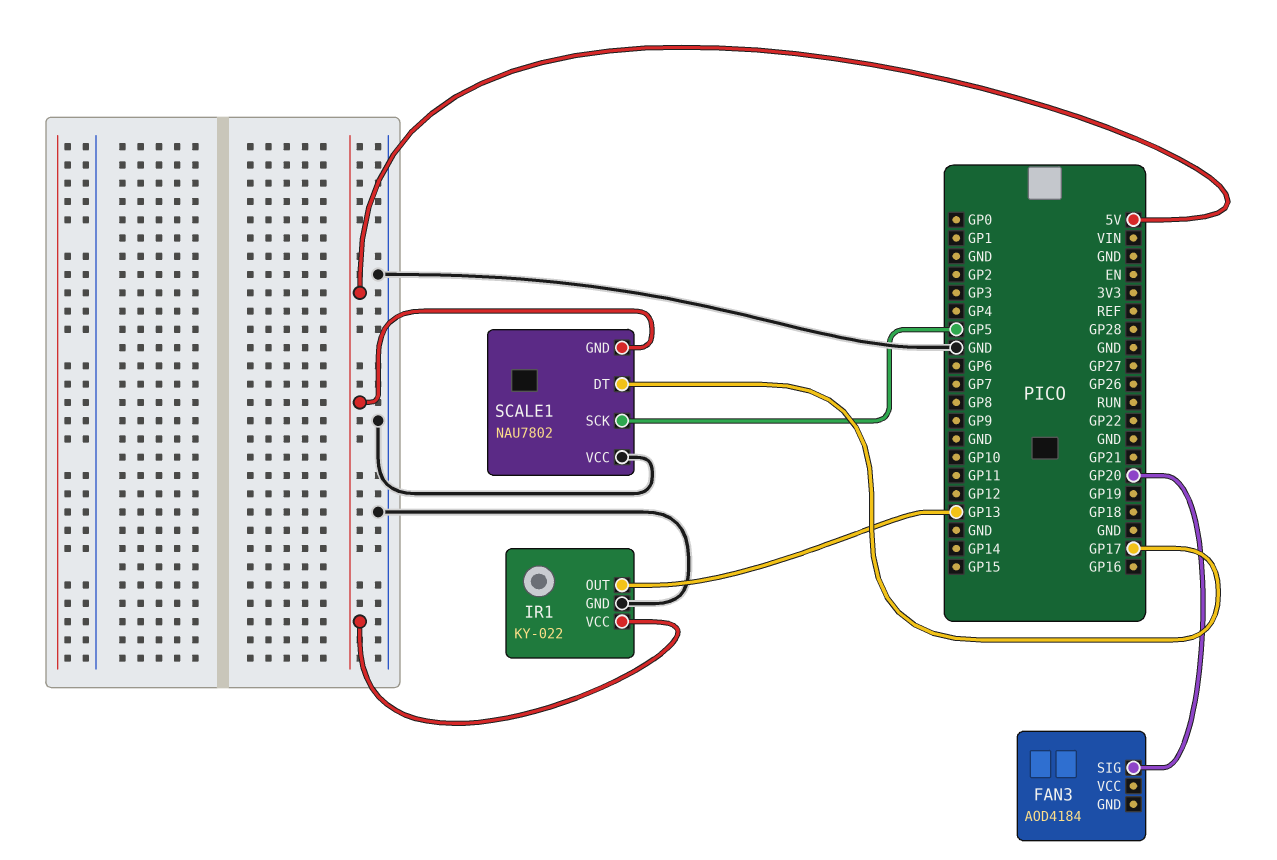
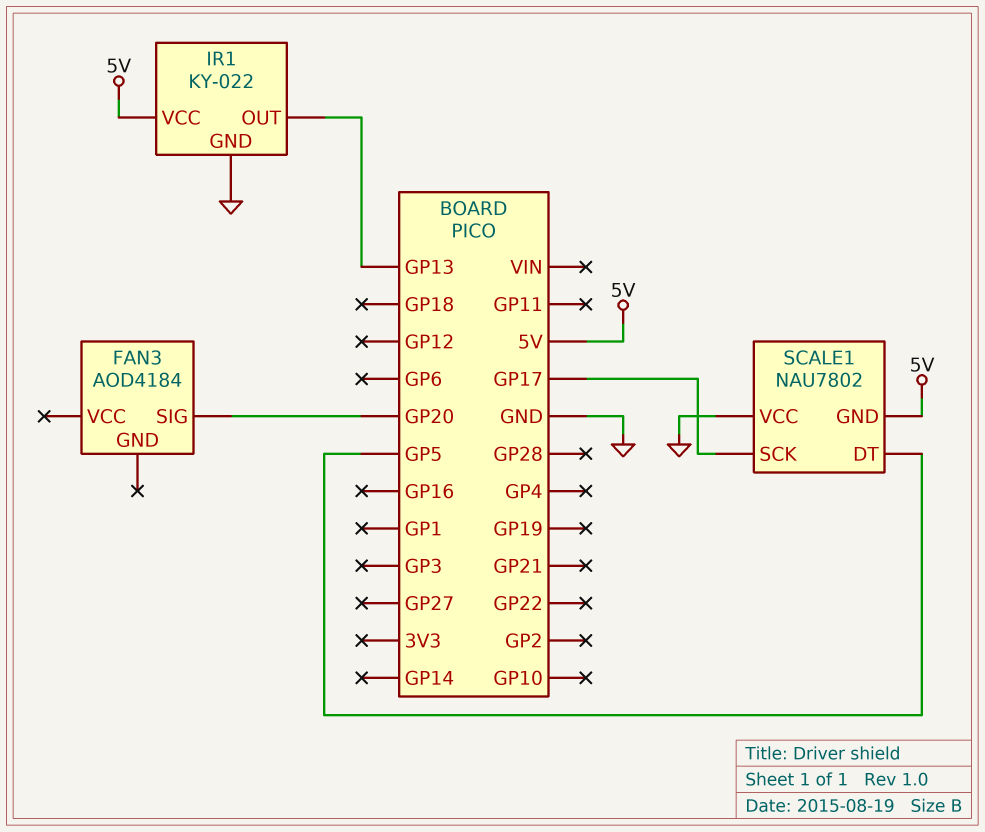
SCALE1 pin DT: GP17 -> GP5
SCALE1 pin SCK: GP5 -> GP17

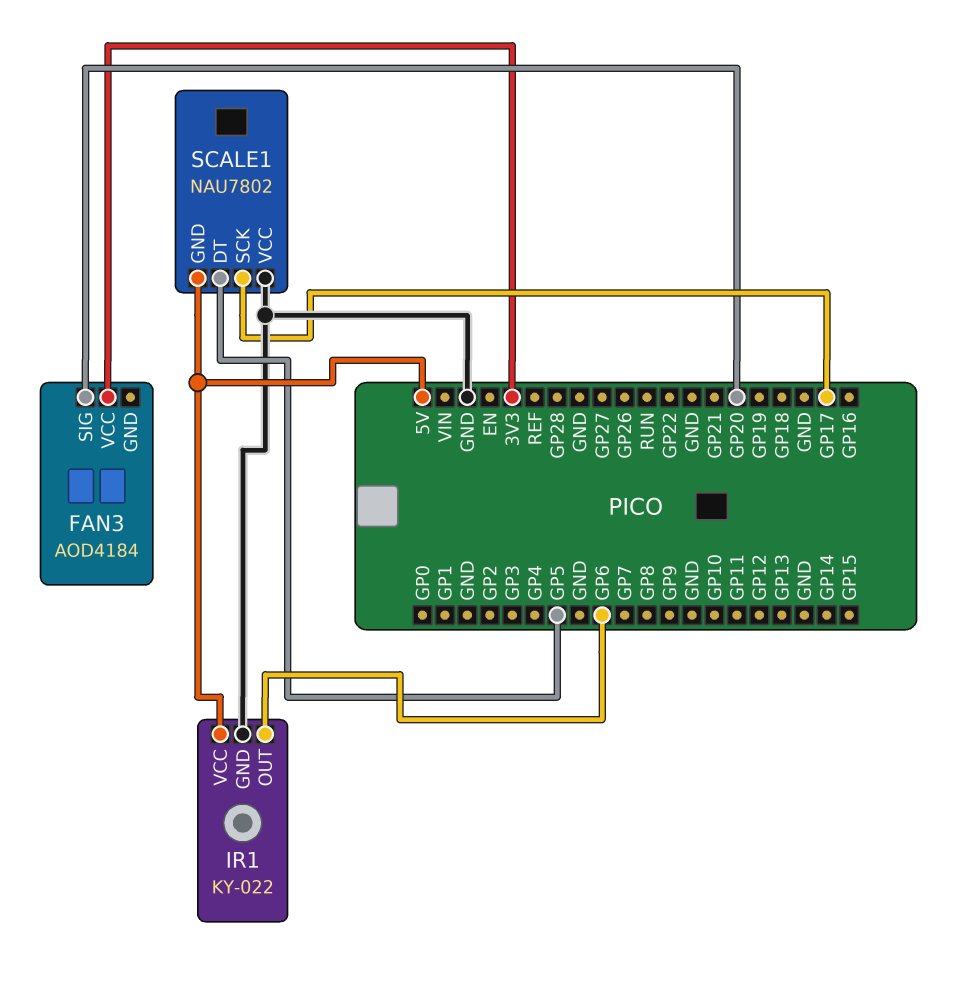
FAN3 pin VCC: none -> 3V3
IR1 pin OUT: GP13 -> GP6

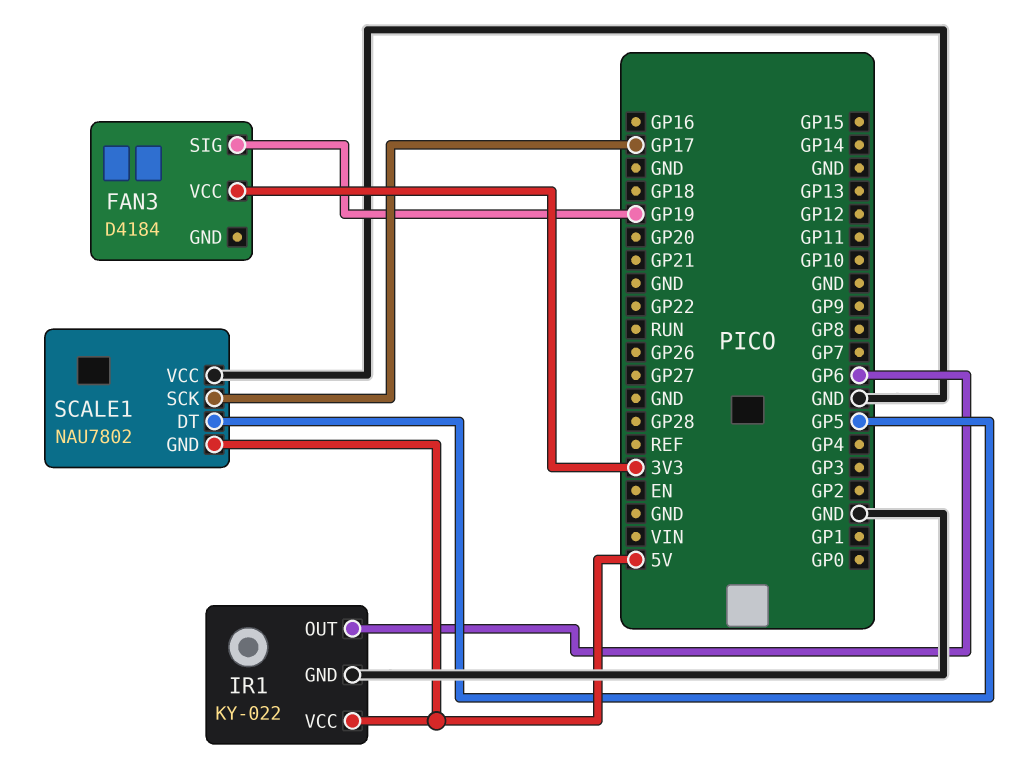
FAN3: AOD4184 -> D4184
FAN3 pin SIG: GP20 -> GP19

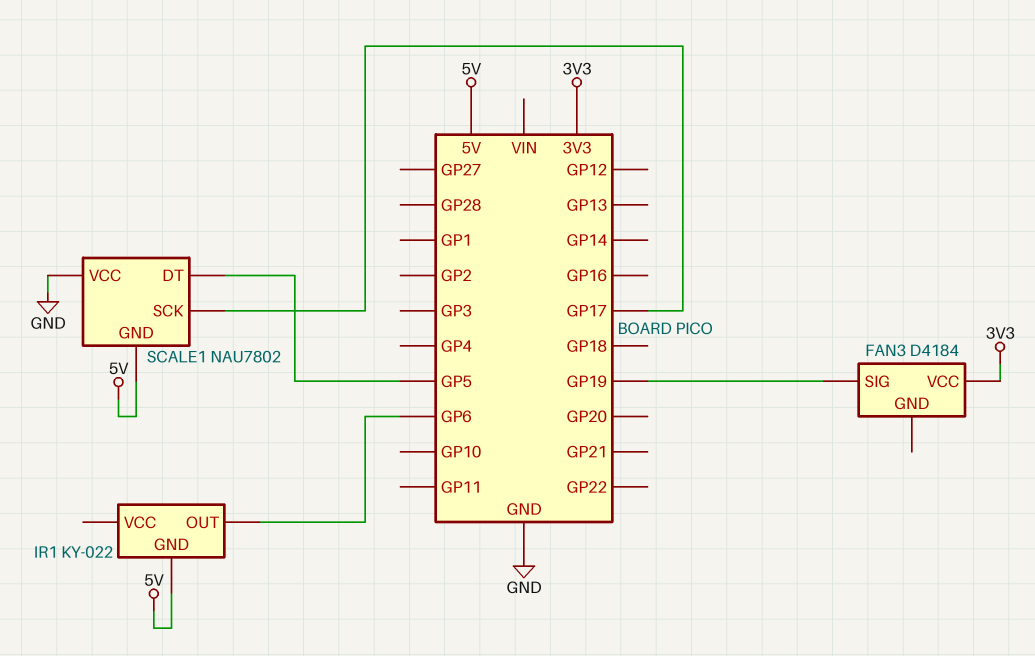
IR1 pin GND: GND -> 5V
IR1 pin VCC: 5V -> none

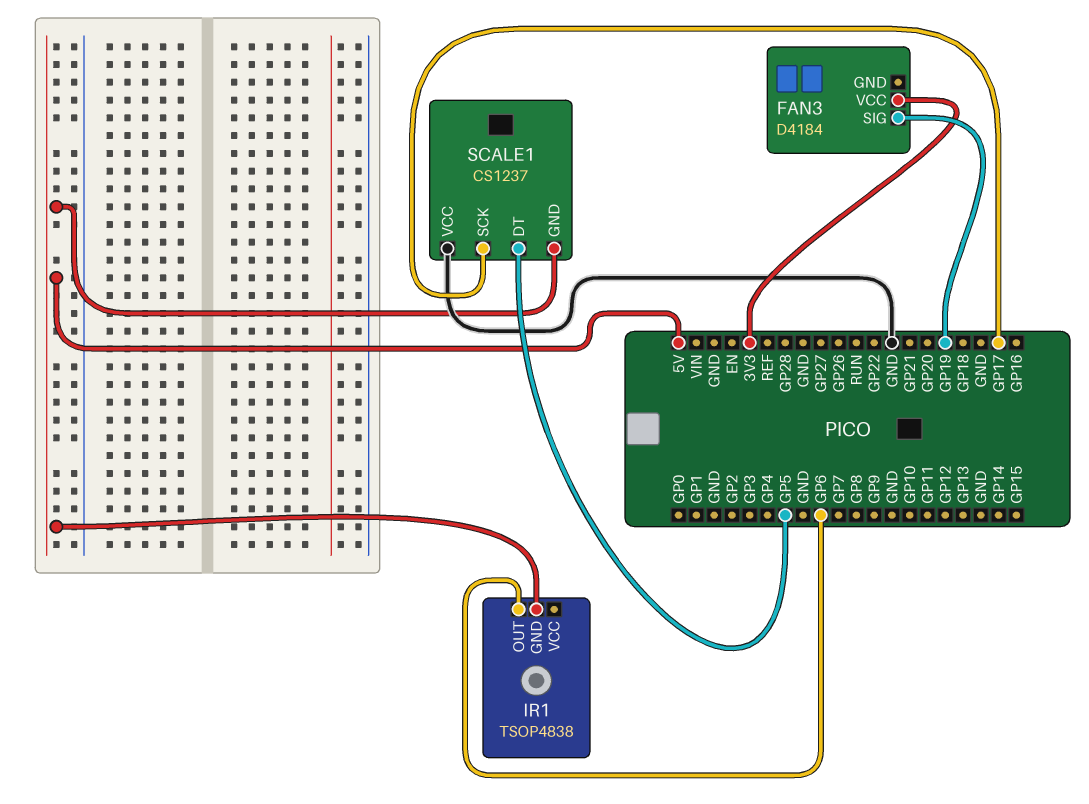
IR1: KY-022 -> TSOP4838
SCALE1: NAU7802 -> CS1237

